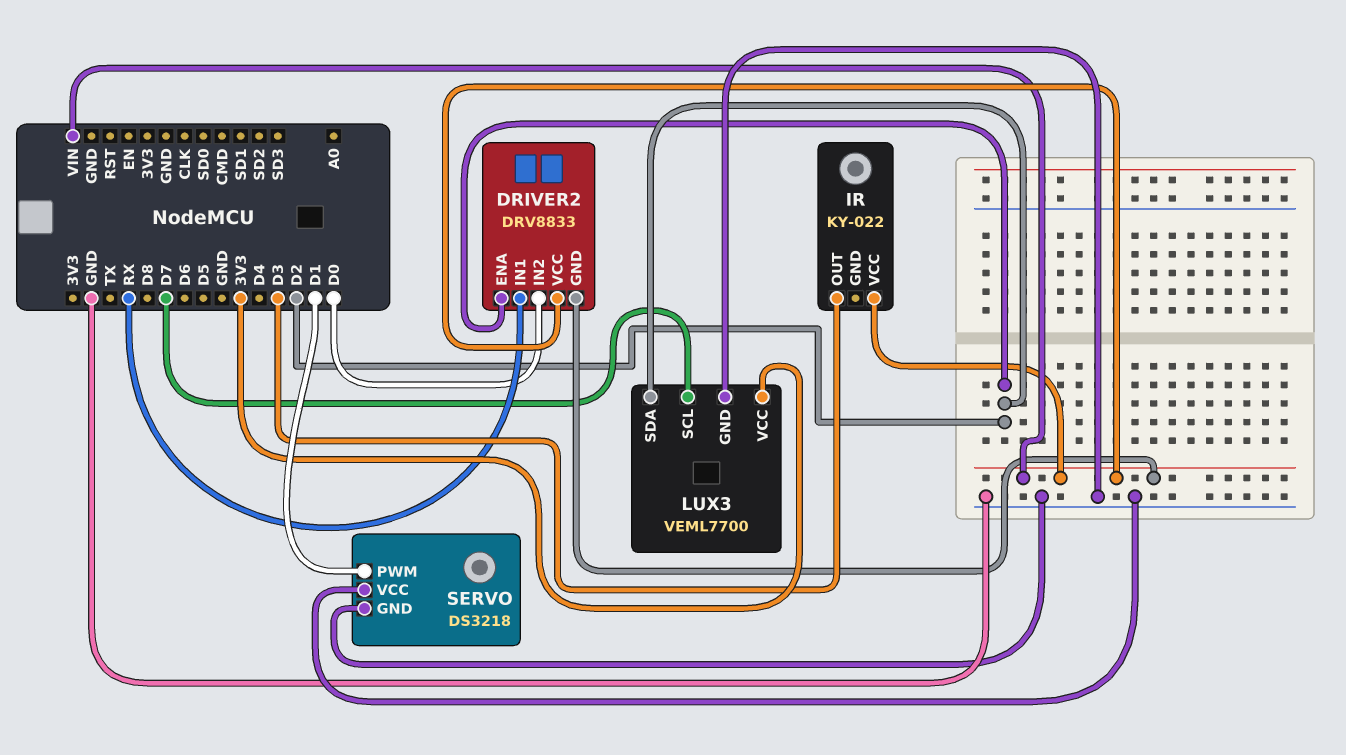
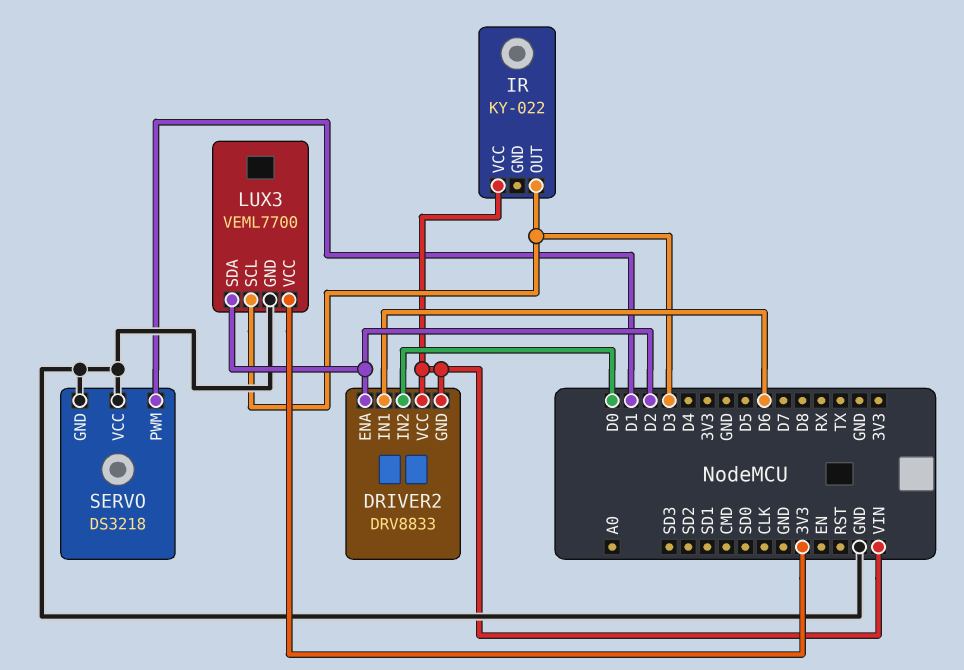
DRIVER2 pin IN1: RX -> D6
LUX3 pin SCL: D7 -> D3

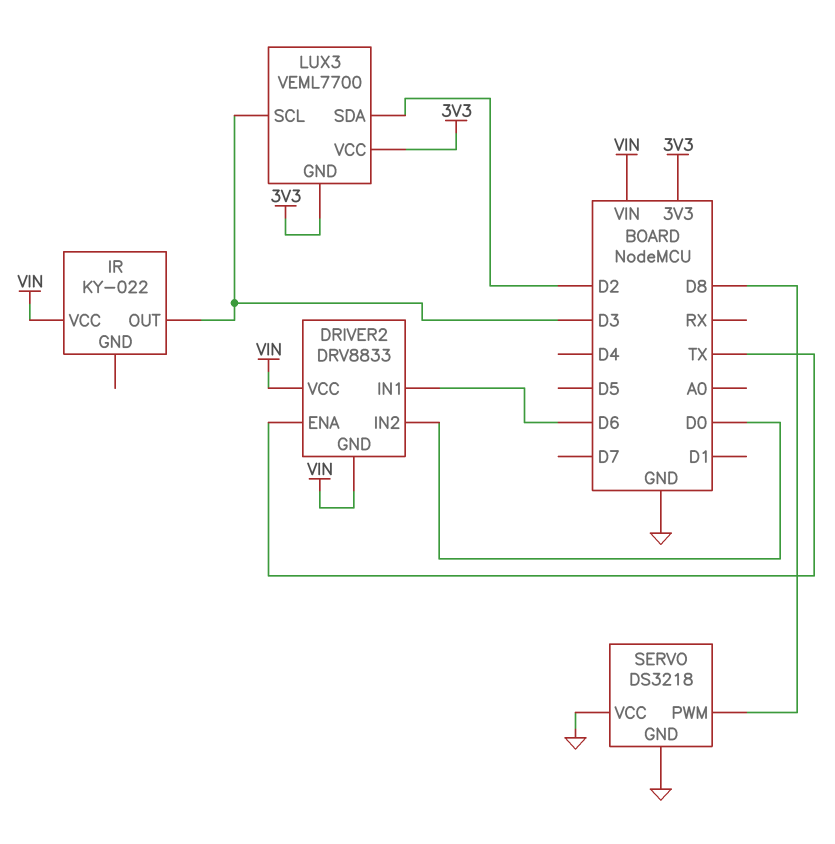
DRIVER2 pin ENA: D2 -> TX
LUX3 pin GND: GND -> 3V3
SERVO pin PWM: D1 -> D8

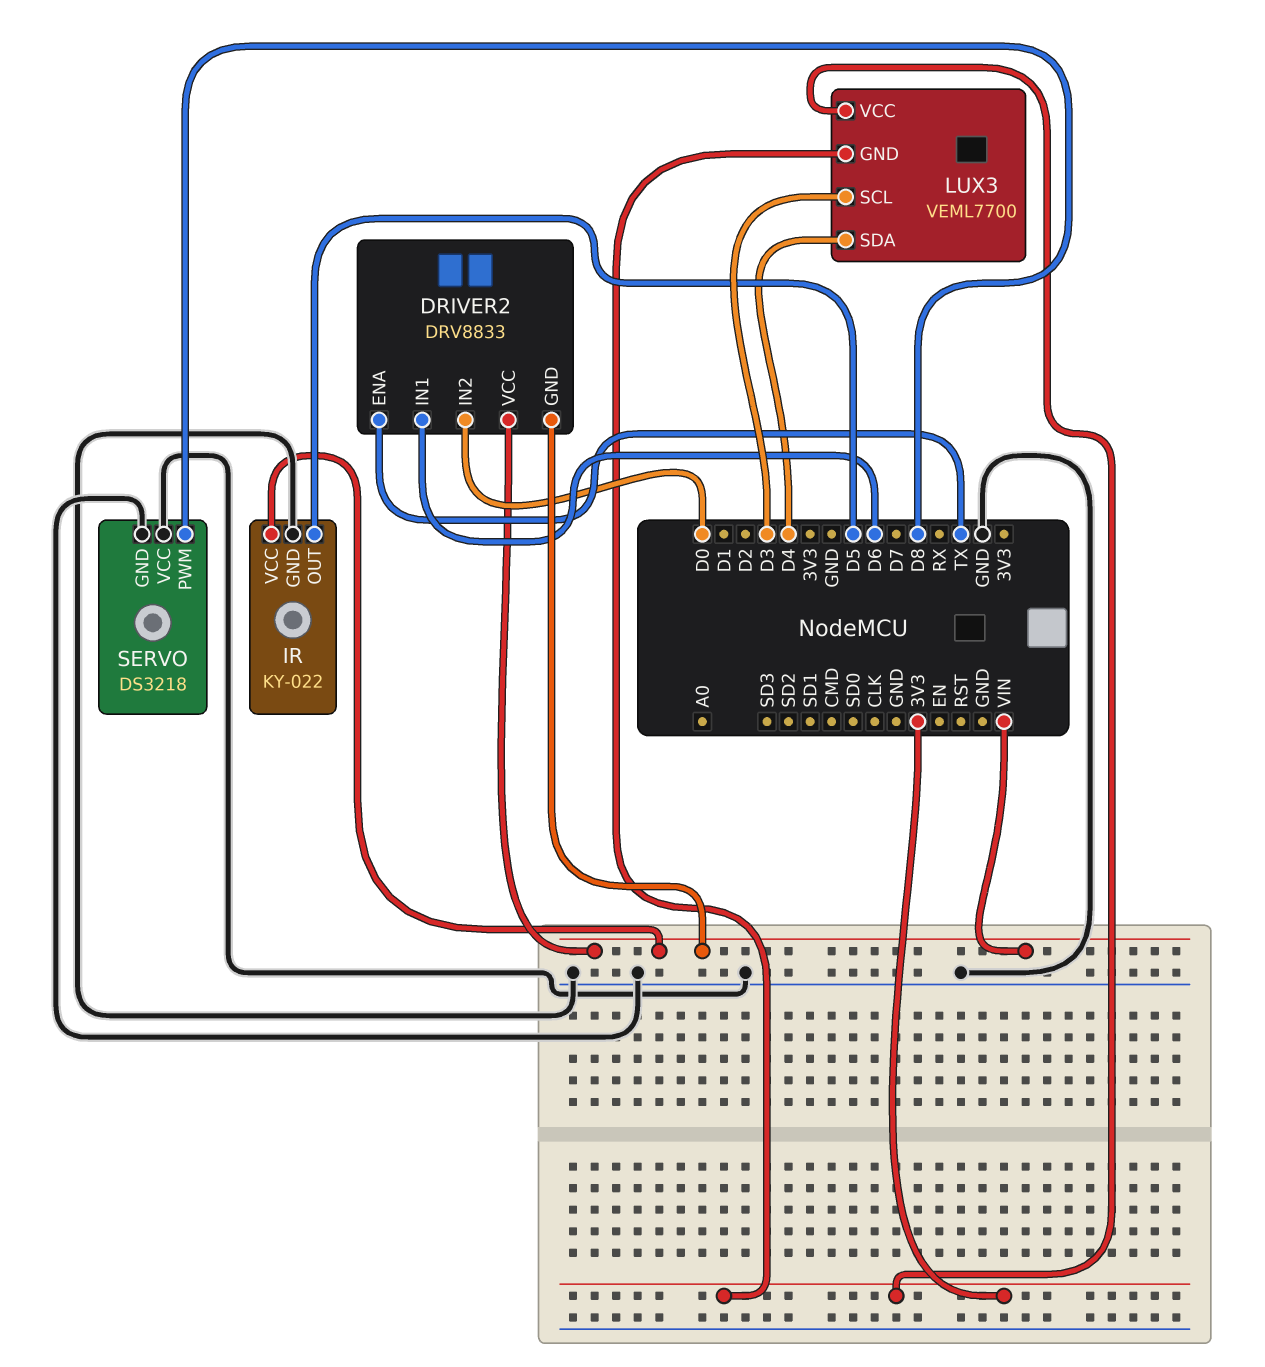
IR pin GND: none -> GND
IR pin OUT: D3 -> D5
LUX3 pin SDA: D2 -> D4

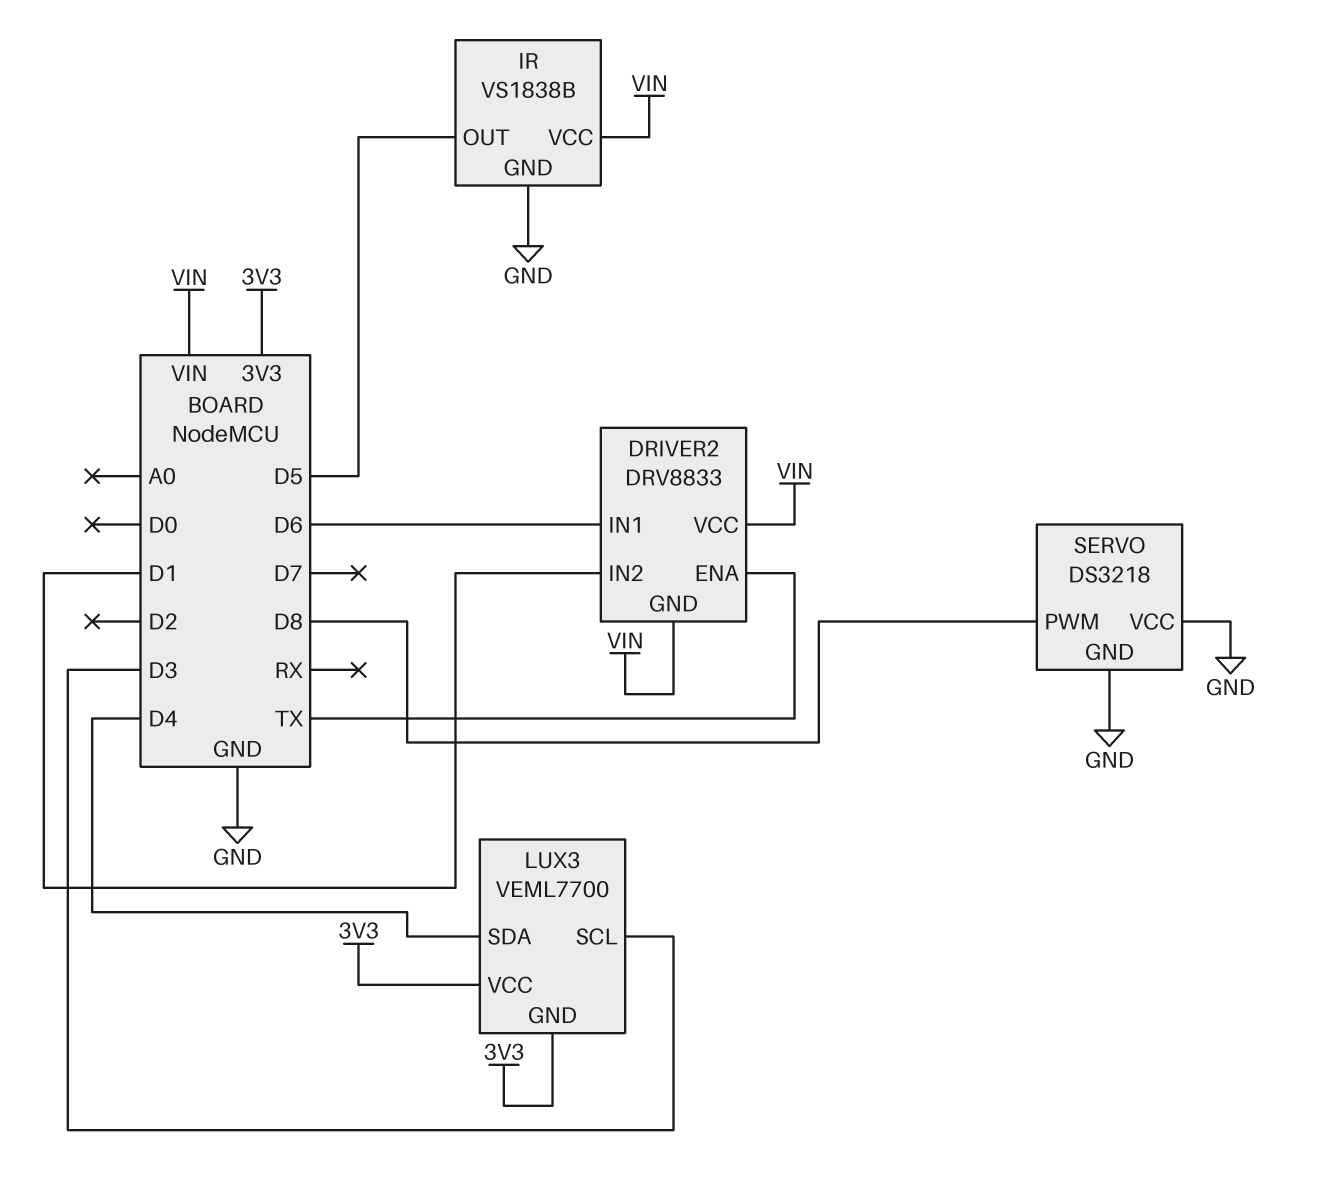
DRIVER2 pin IN2: D0 -> D1
IR: KY-022 -> VS1838B

